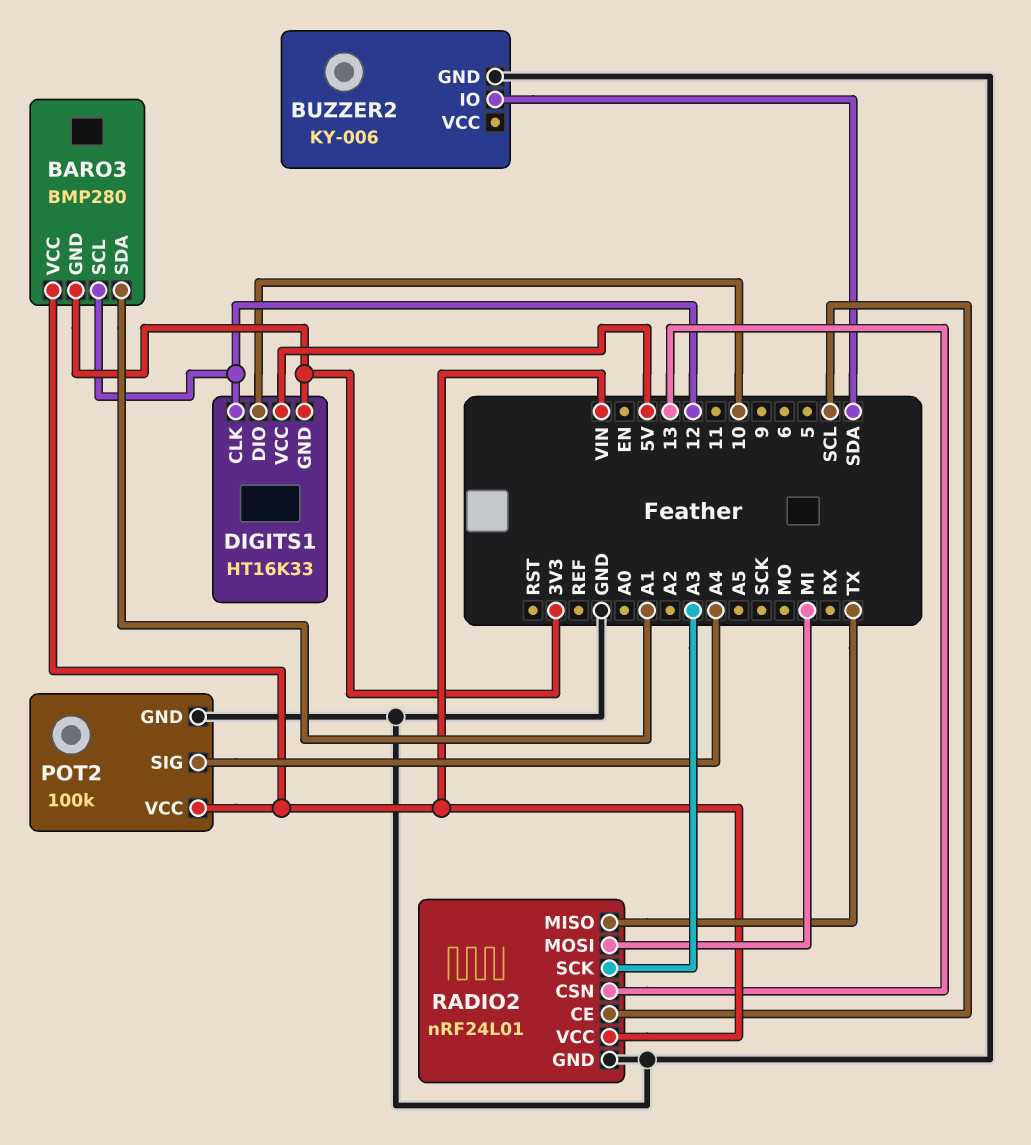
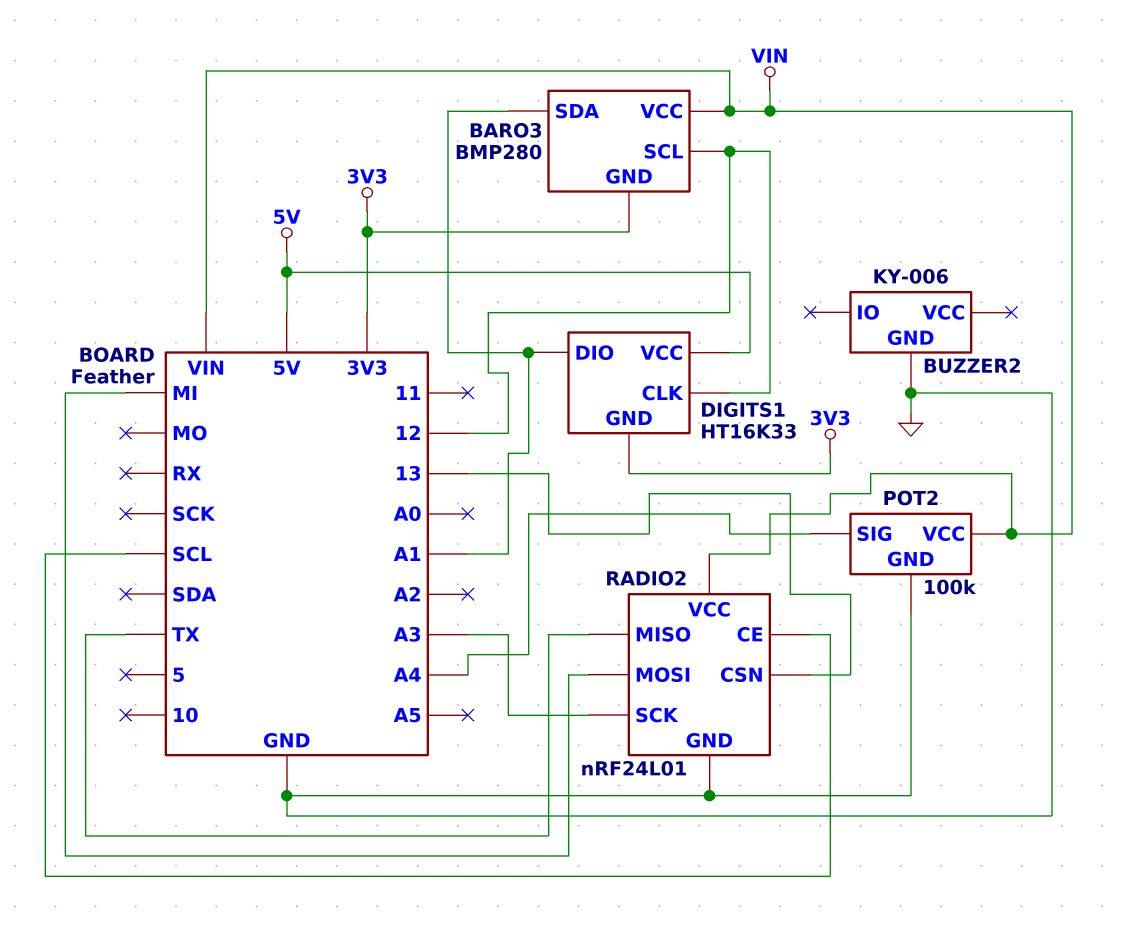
BUZZER2 pin IO: SDA -> none
DIGITS1 pin DIO: 10 -> A1

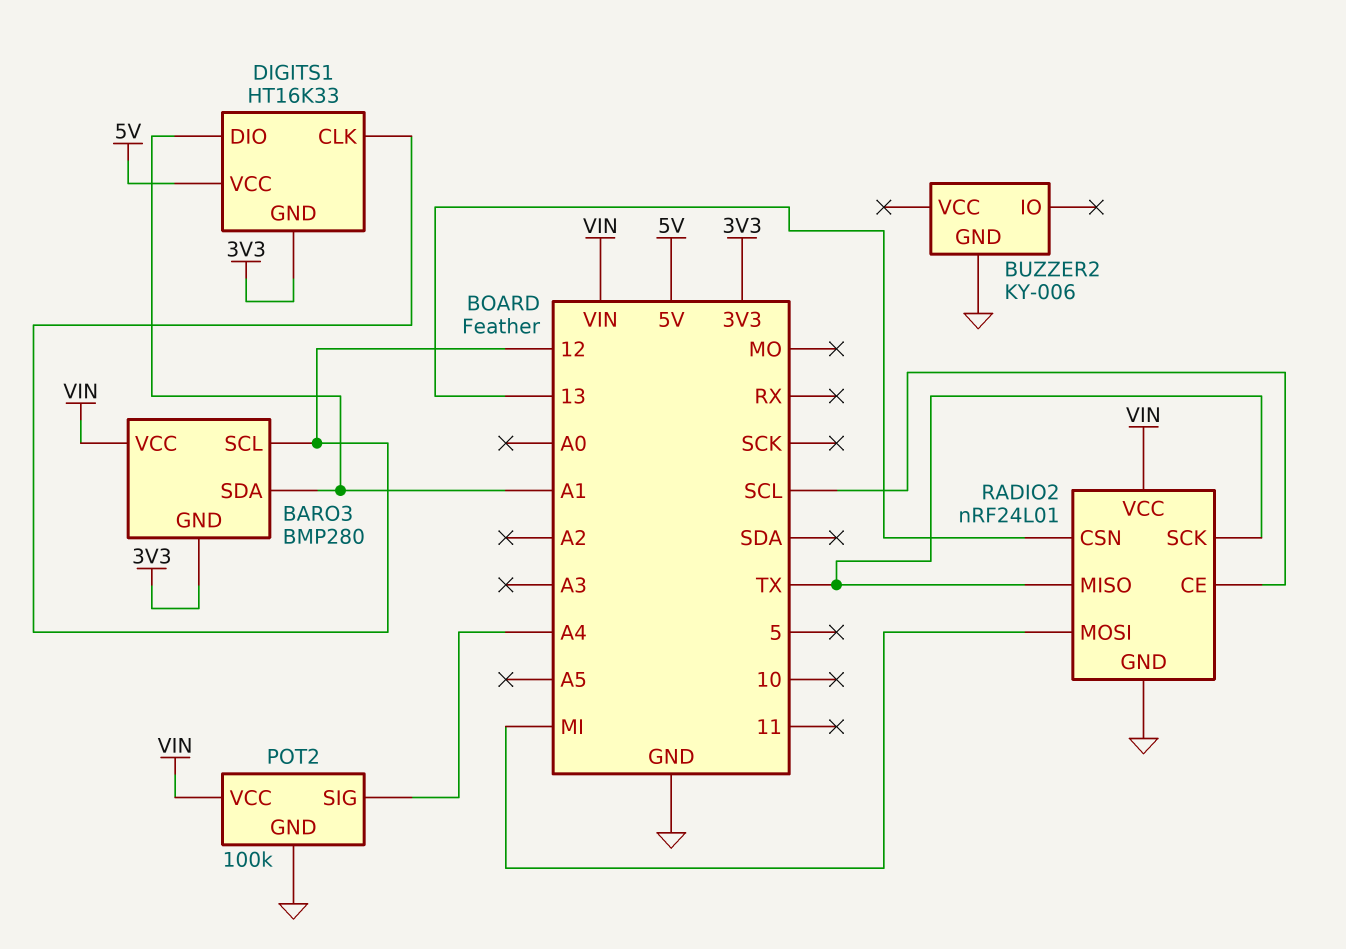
RADIO2 pin SCK: A3 -> TX

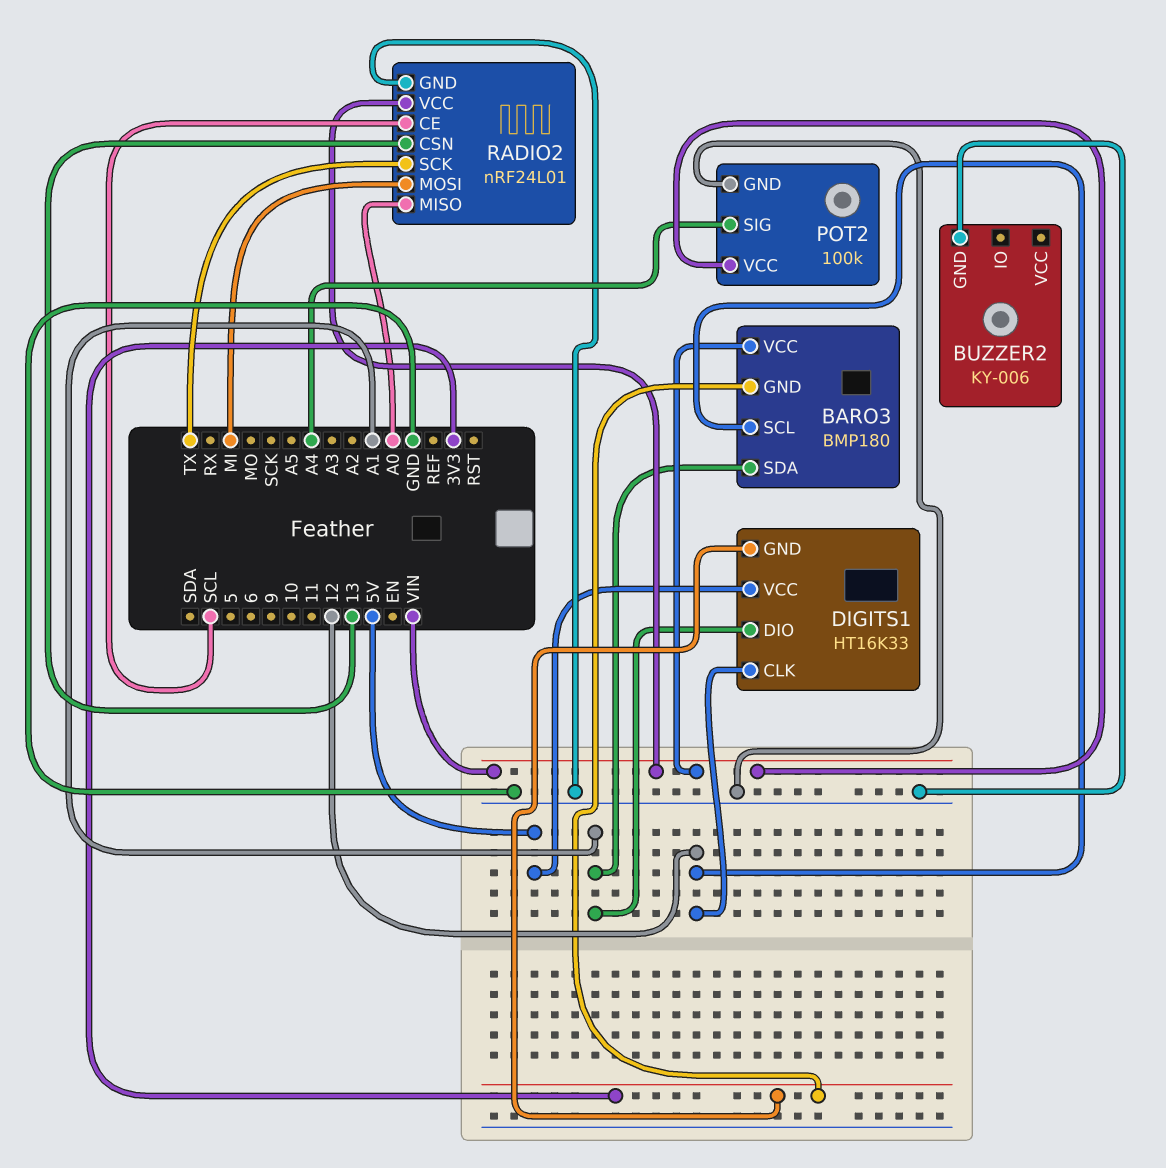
BARO3: BMP280 -> BMP180
RADIO2 pin MISO: TX -> A0

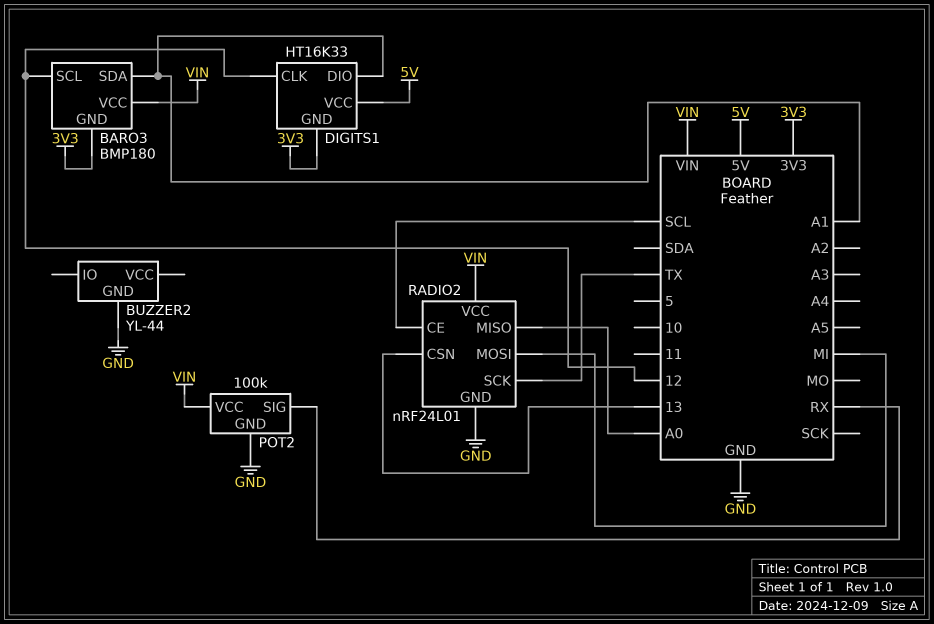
BUZZER2: KY-006 -> YL-44
POT2 pin SIG: A4 -> RX

